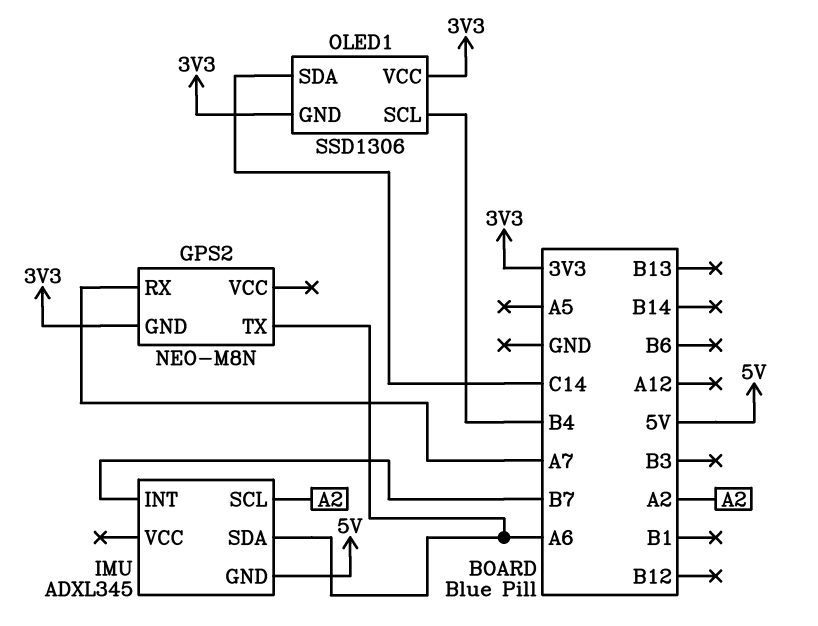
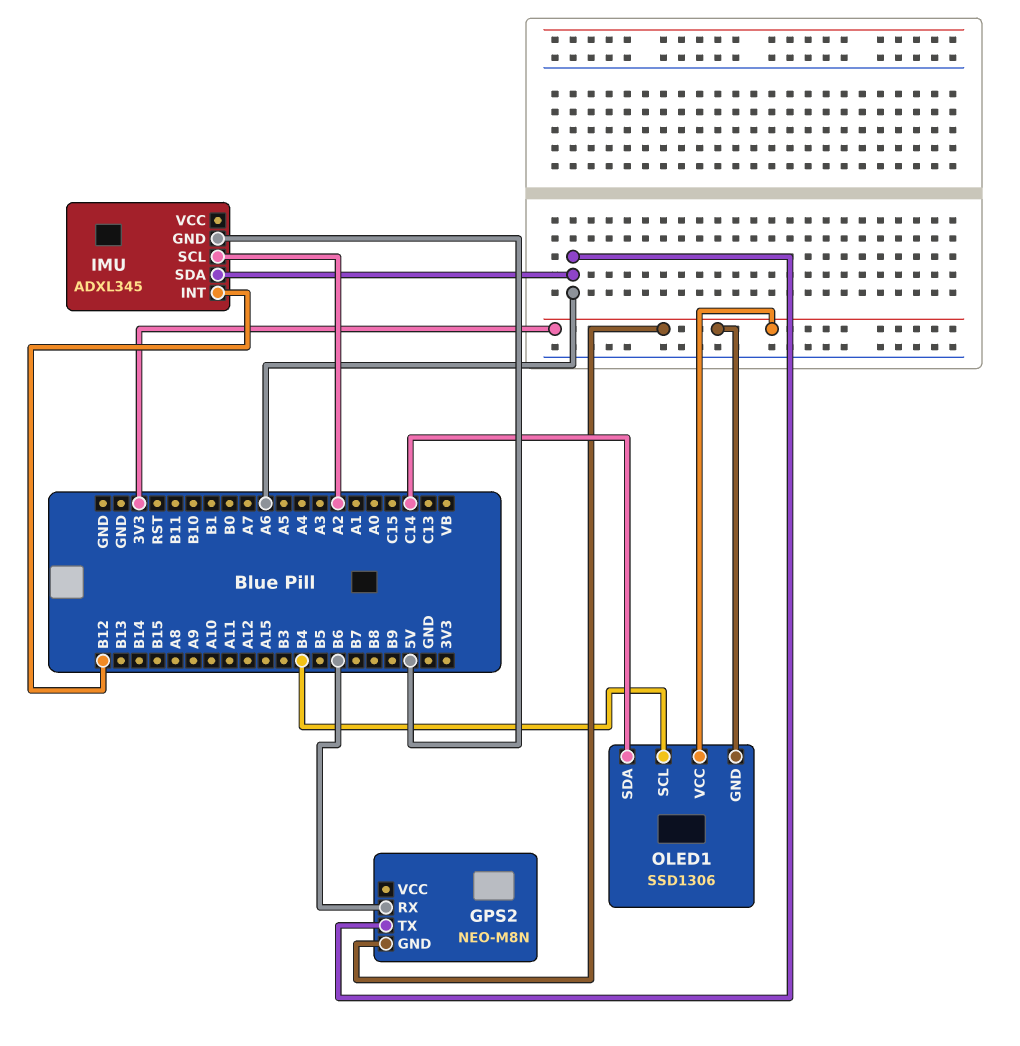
GPS2 pin RX: A7 -> B6
IMU pin INT: B7 -> B12

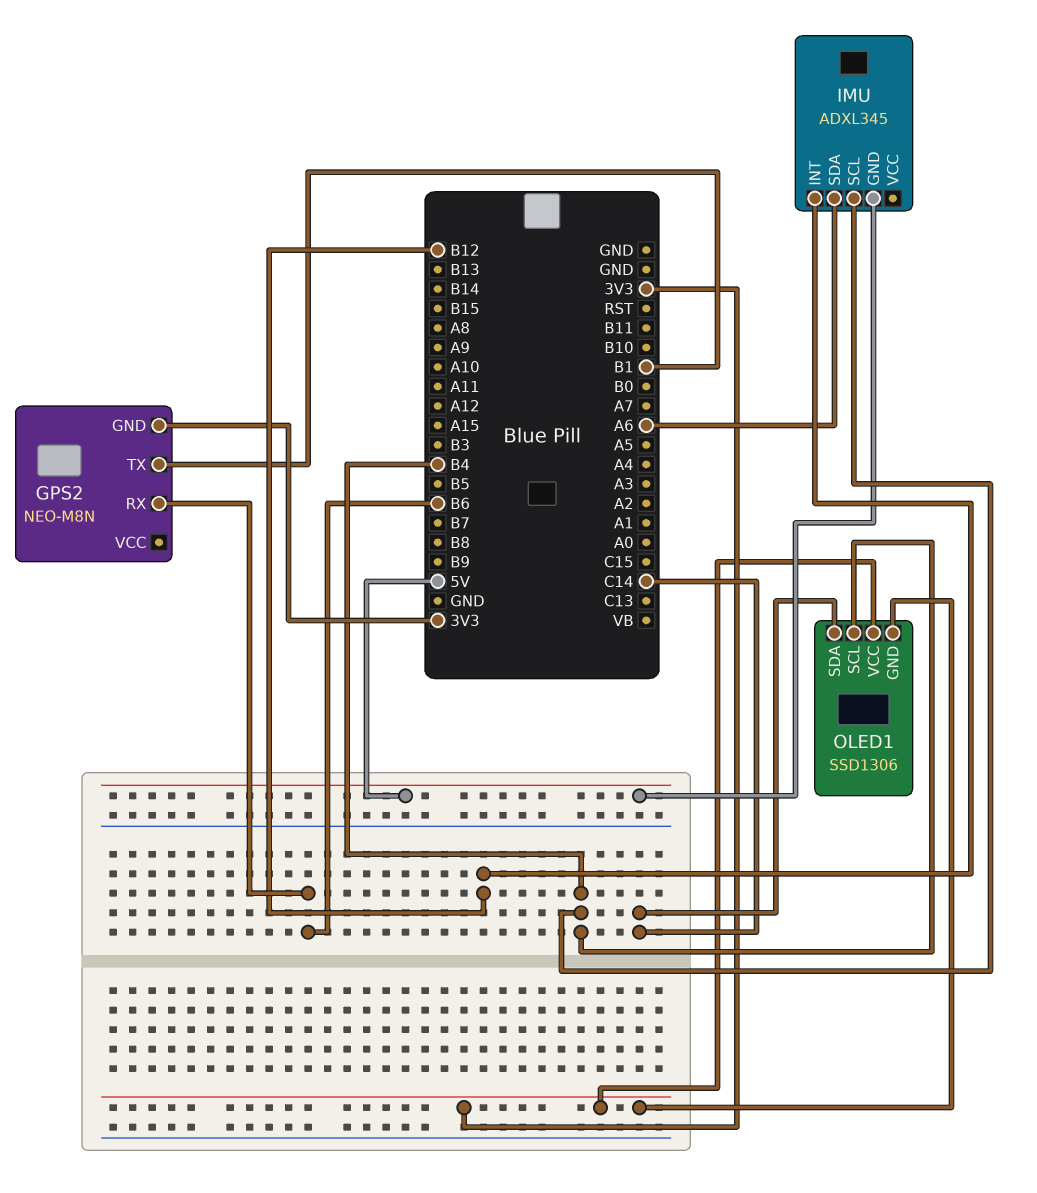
GPS2 pin TX: A6 -> B1
IMU pin SCL: A2 -> B4

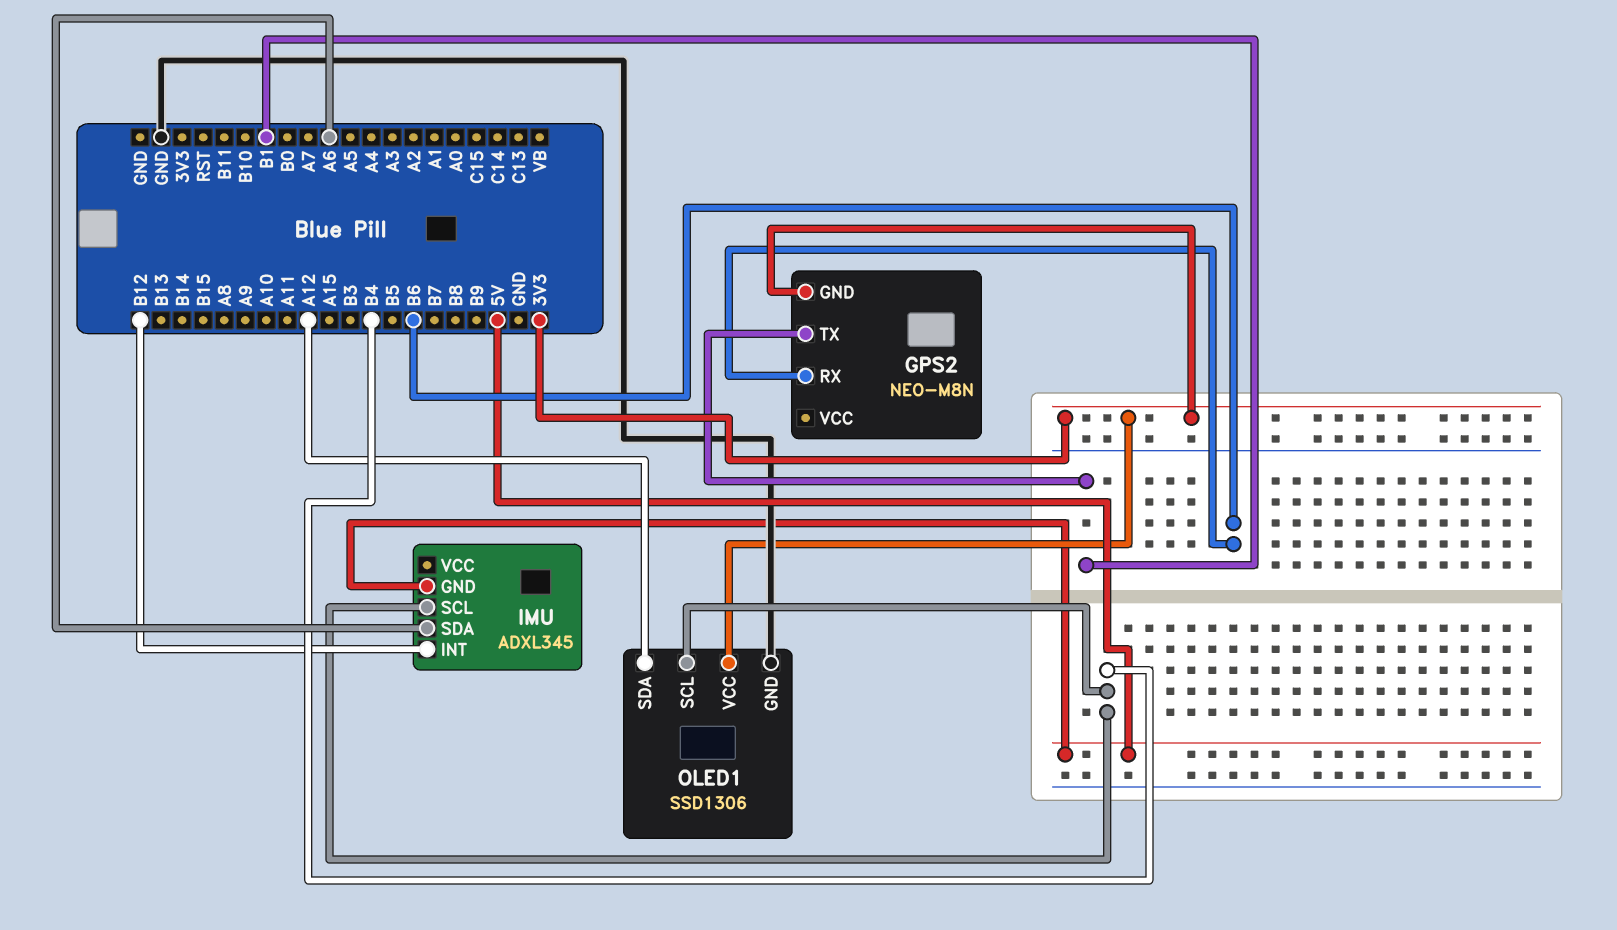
OLED1 pin GND: 3V3 -> GND
OLED1 pin SDA: C14 -> A12

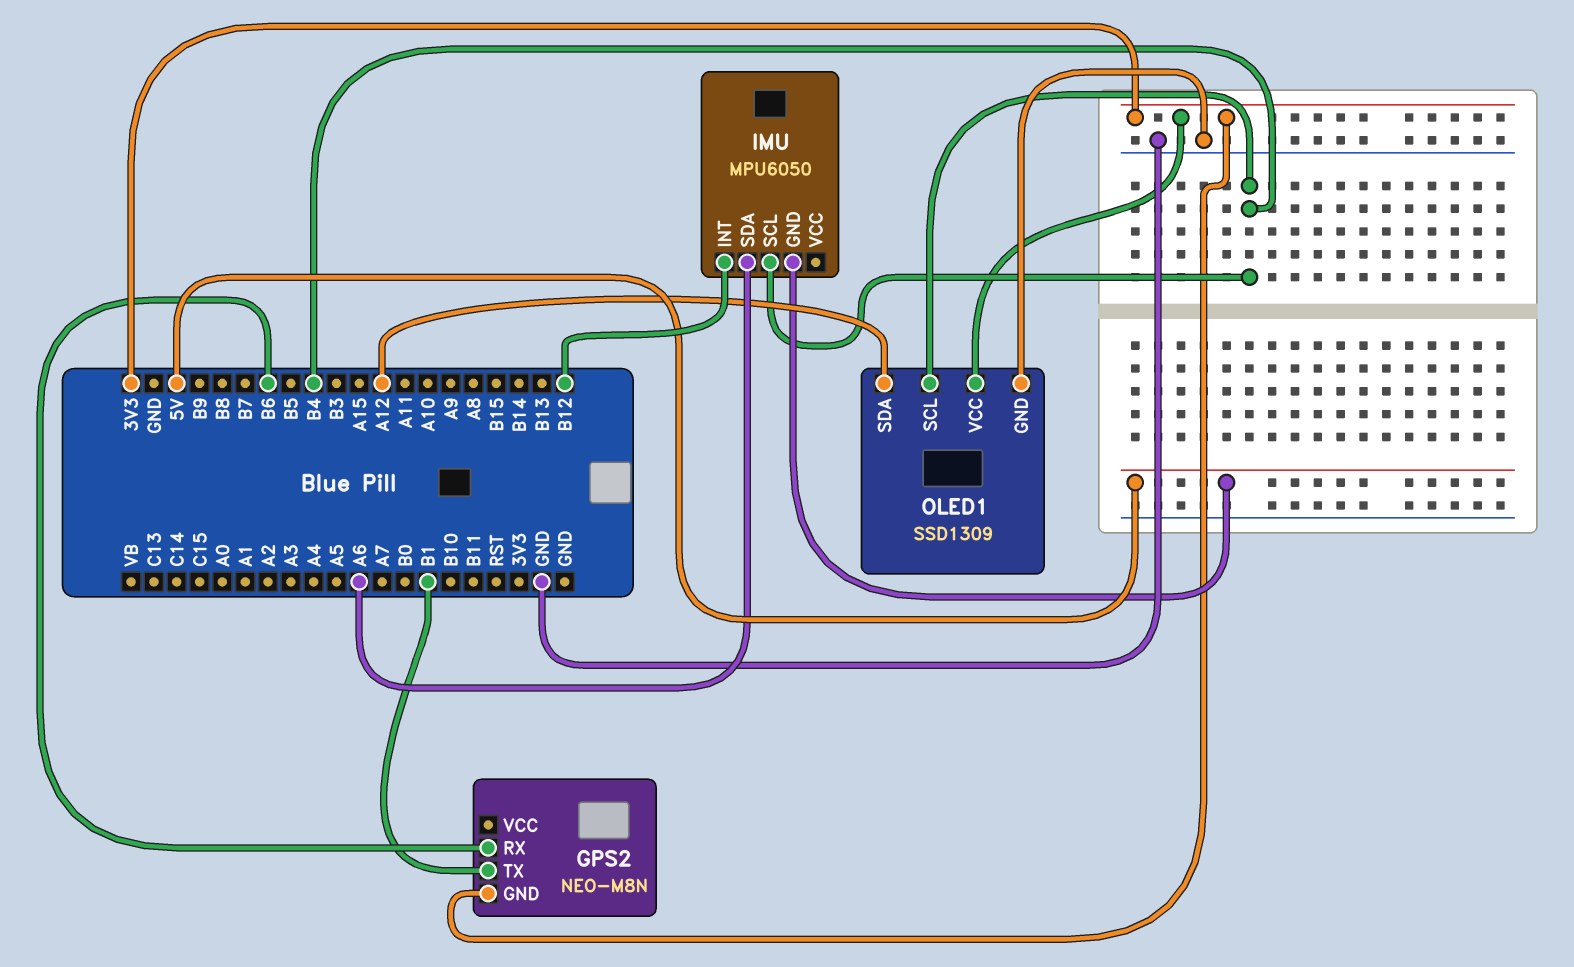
IMU: ADXL345 -> MPU6050
OLED1: SSD1306 -> SSD1309

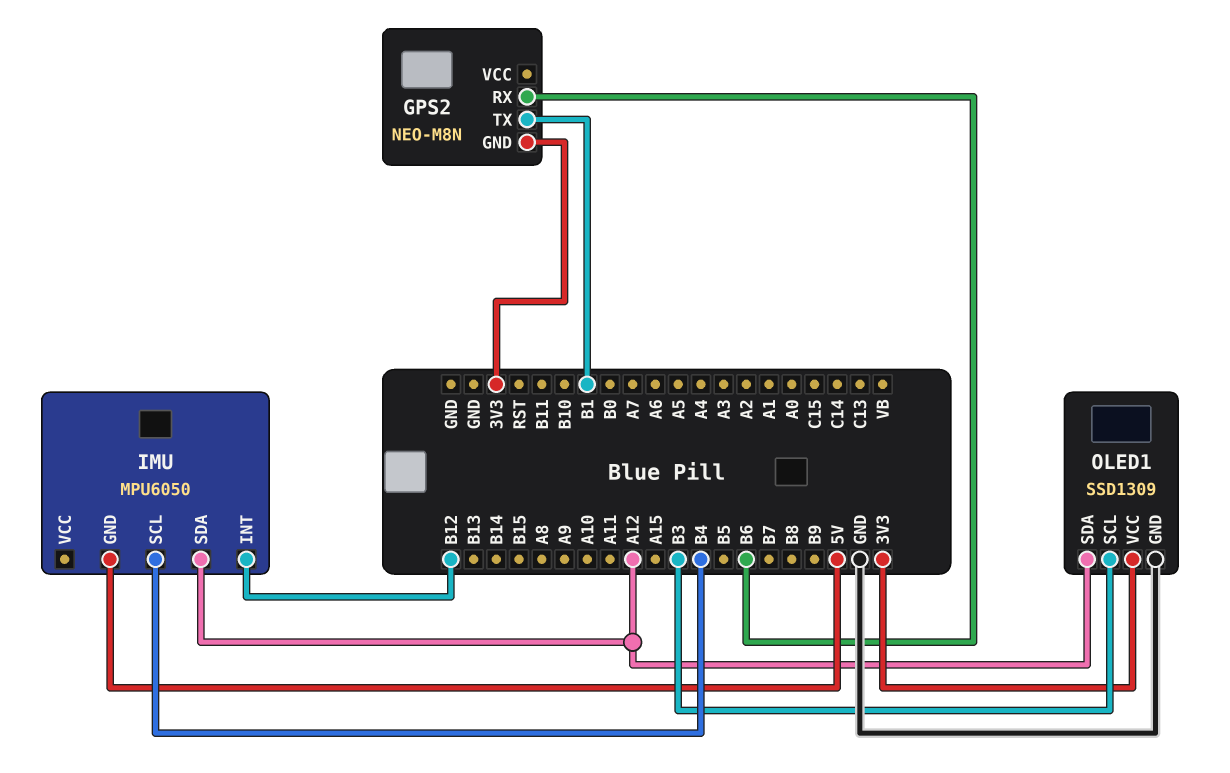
IMU pin SDA: A6 -> A12
OLED1 pin SCL: B4 -> B3

